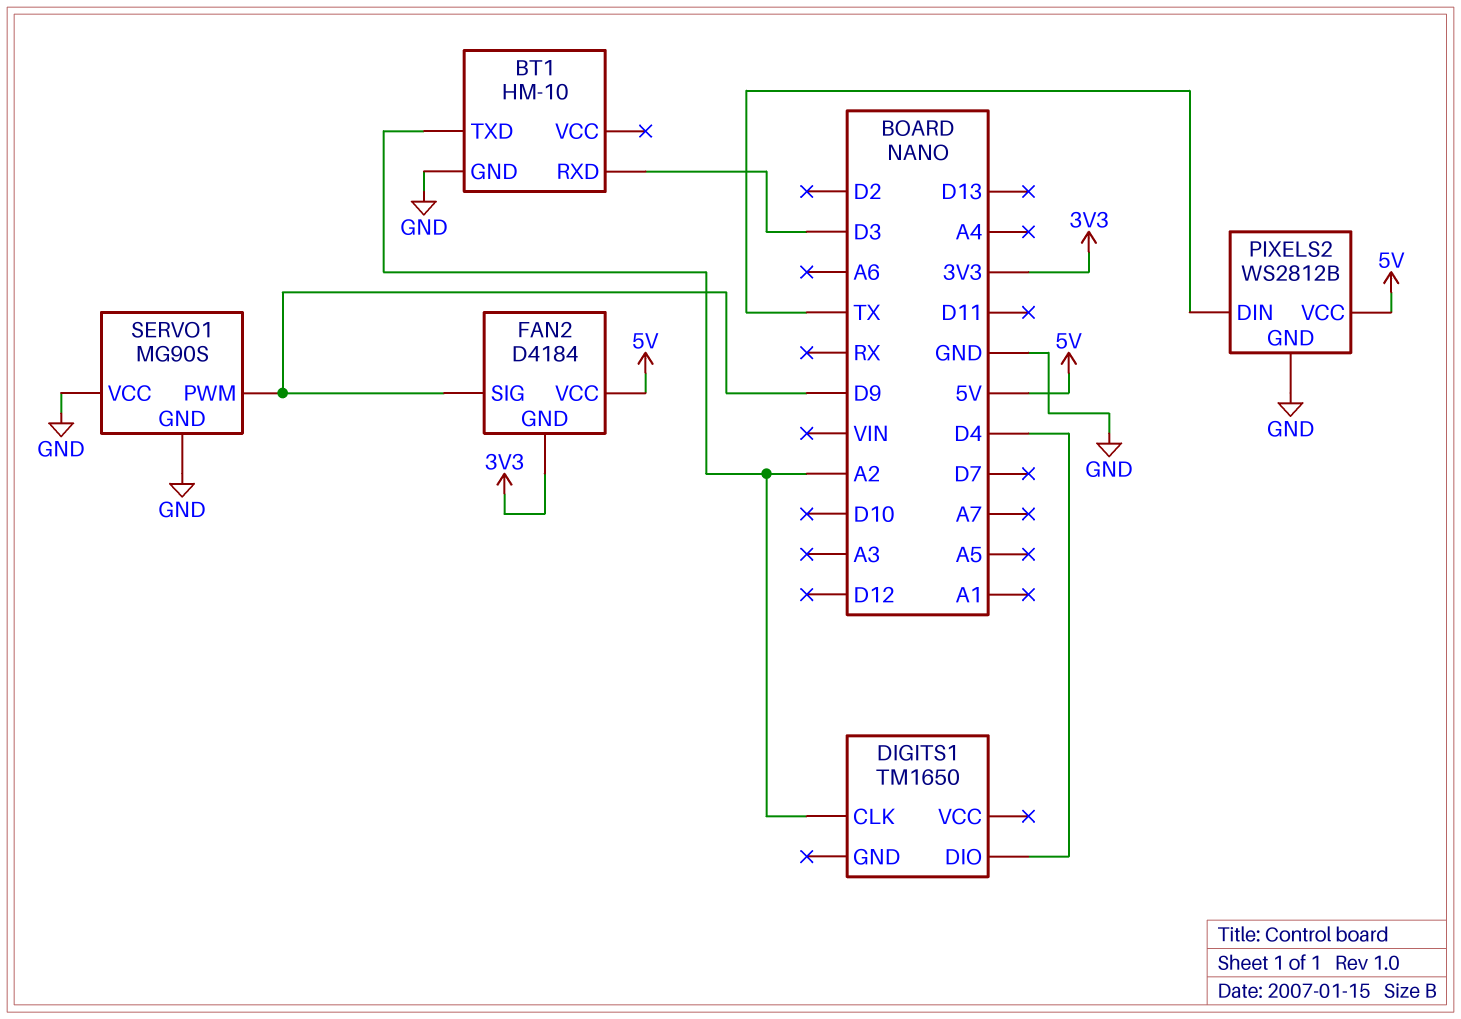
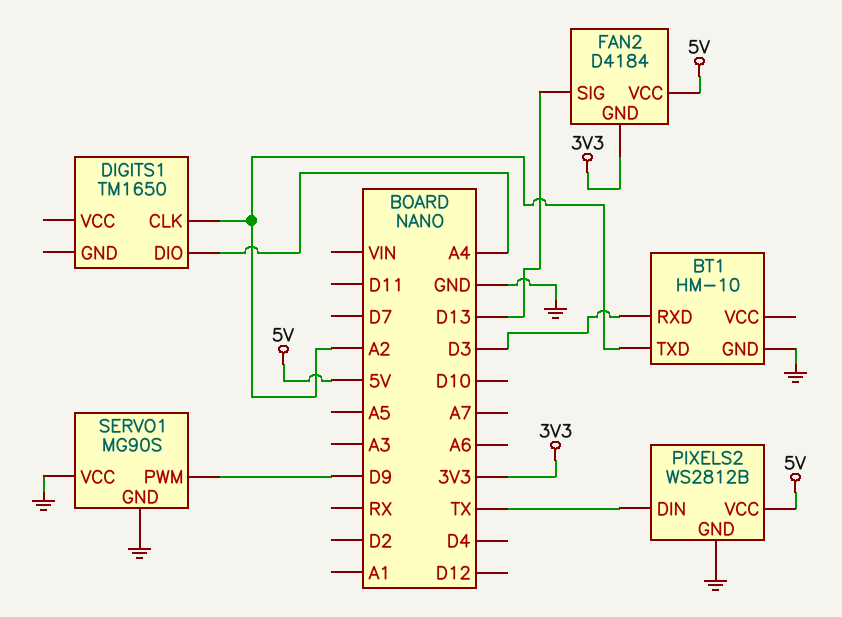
DIGITS1 pin DIO: D4 -> A4
FAN2 pin SIG: D9 -> D13

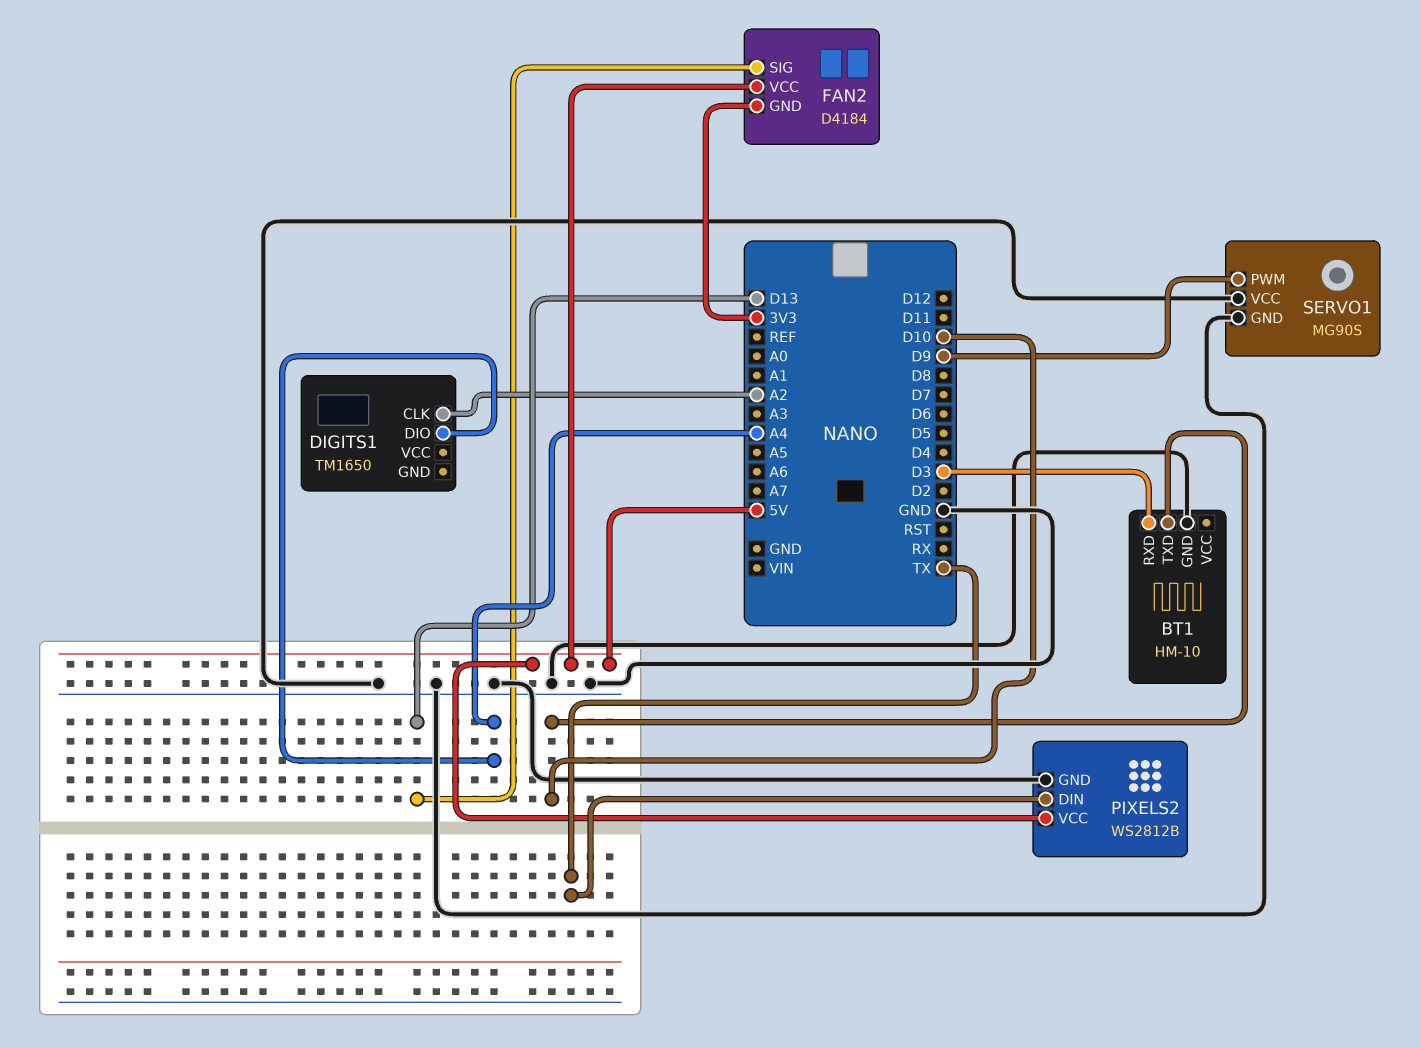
BT1 pin TXD: A2 -> D10

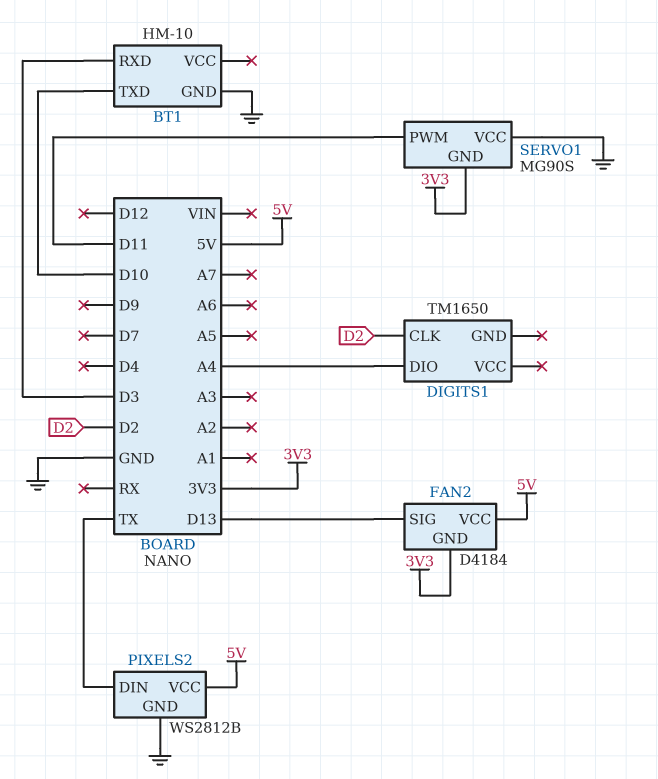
DIGITS1 pin CLK: A2 -> D2
SERVO1 pin GND: GND -> 3V3
SERVO1 pin PWM: D9 -> D11

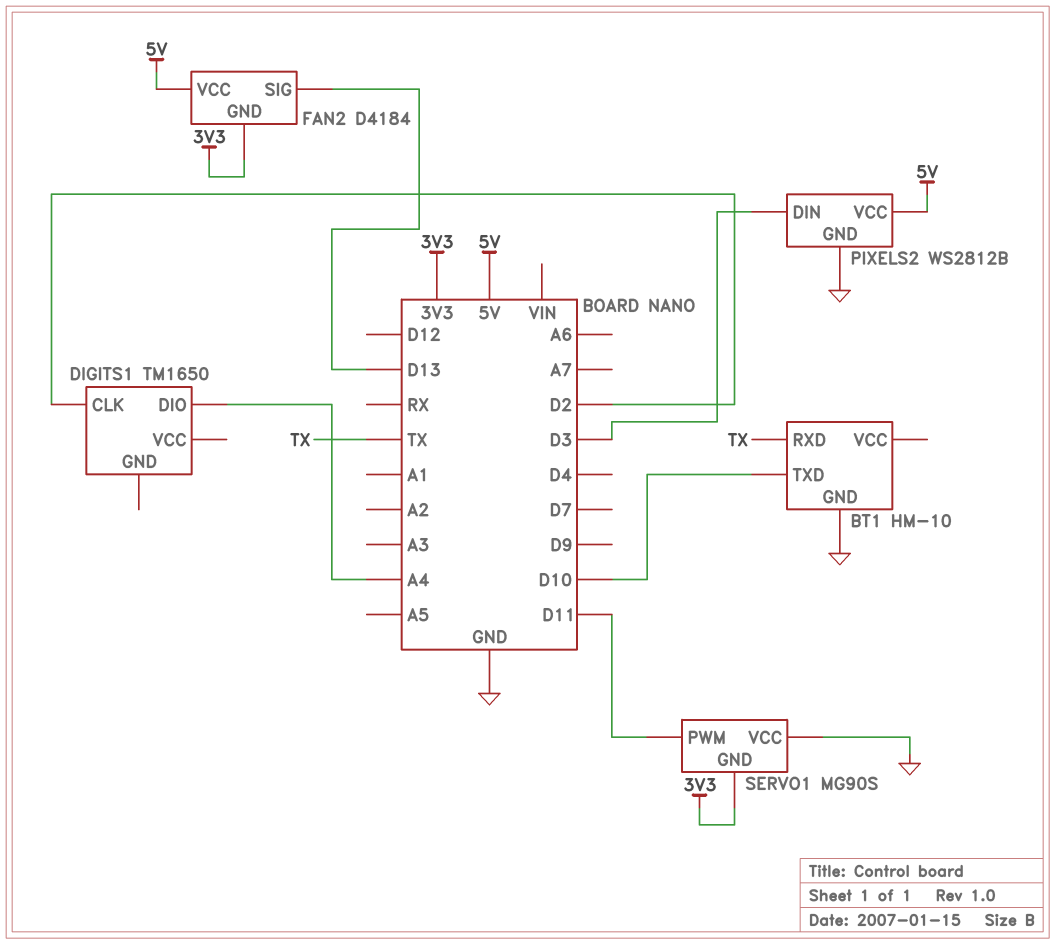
BT1 pin RXD: D3 -> TX
PIXELS2 pin DIN: TX -> D3

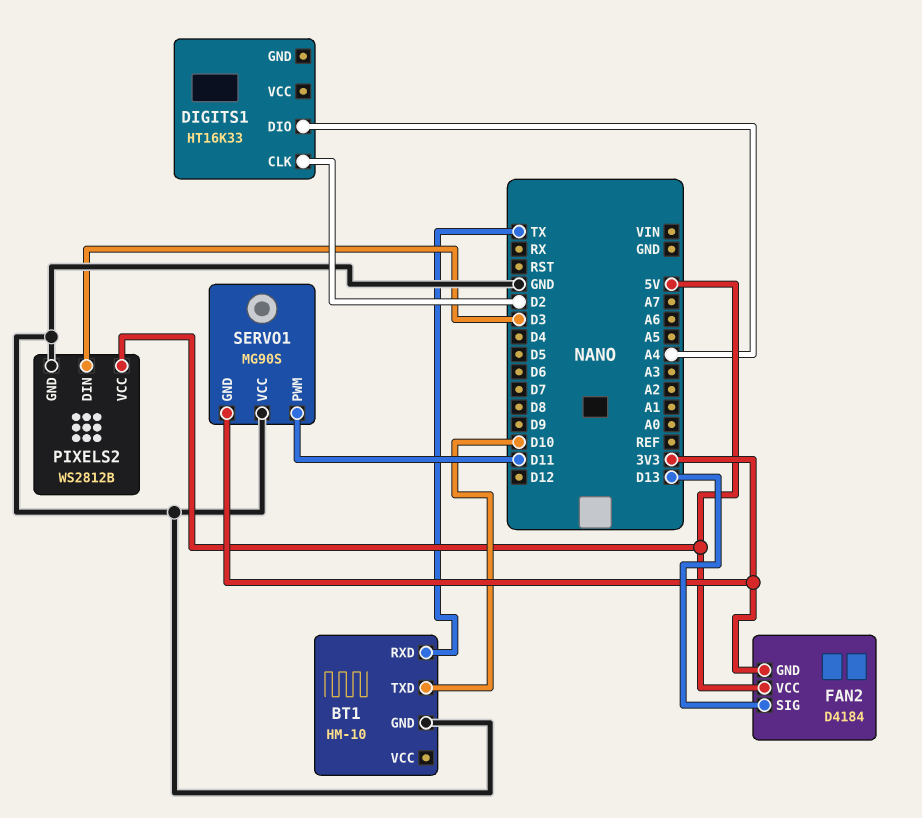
DIGITS1: TM1650 -> HT16K33

